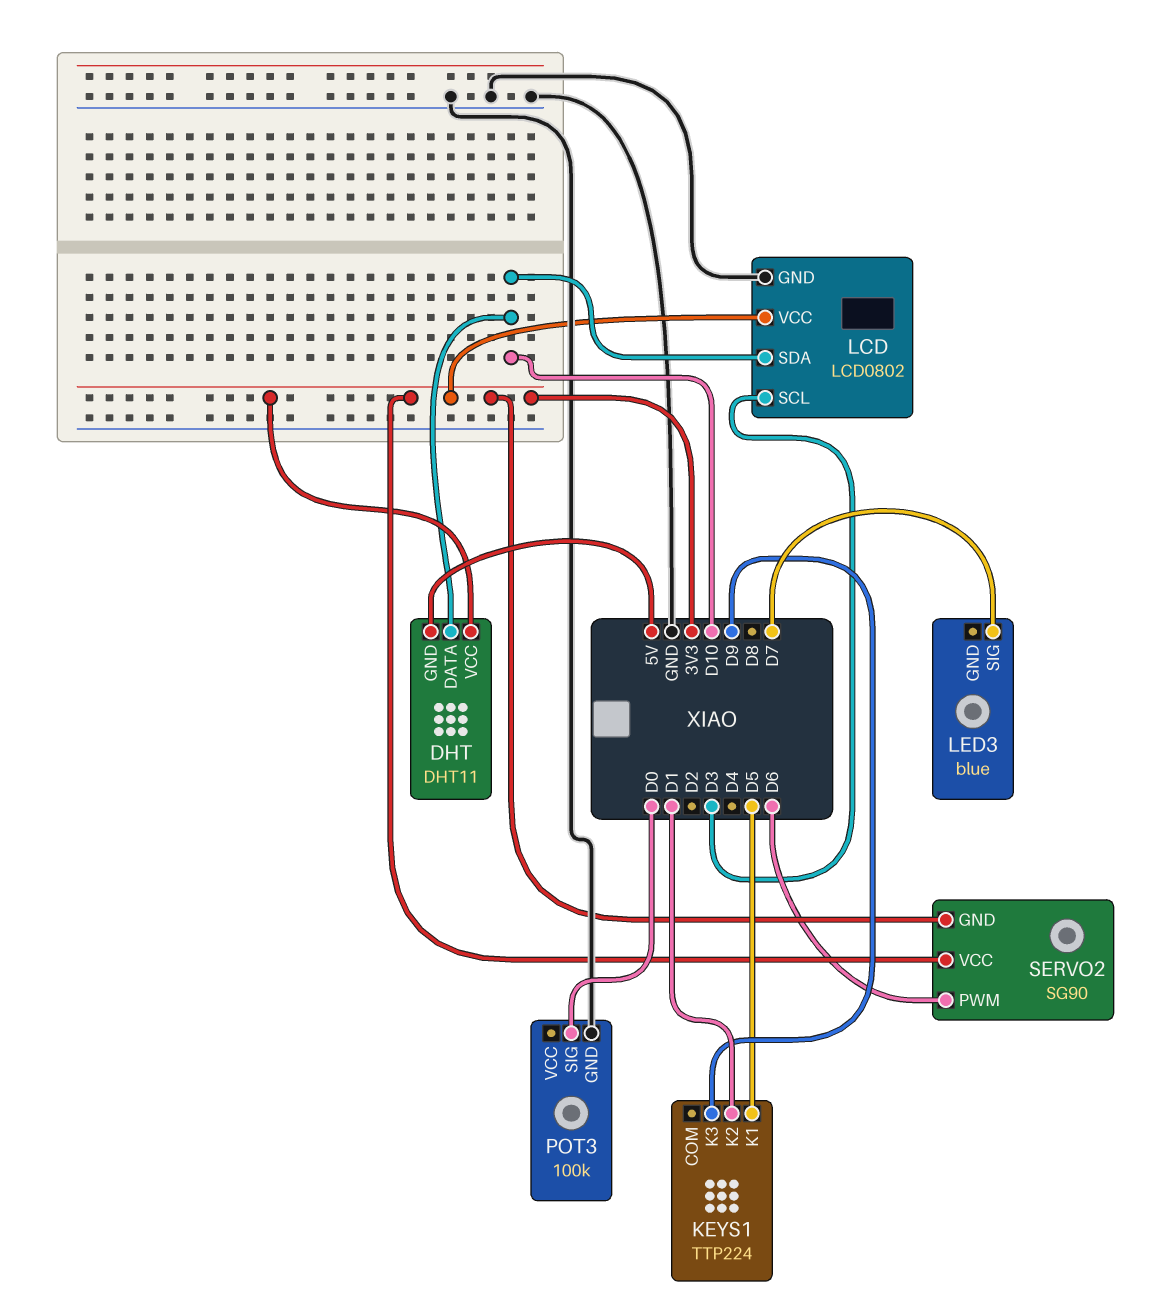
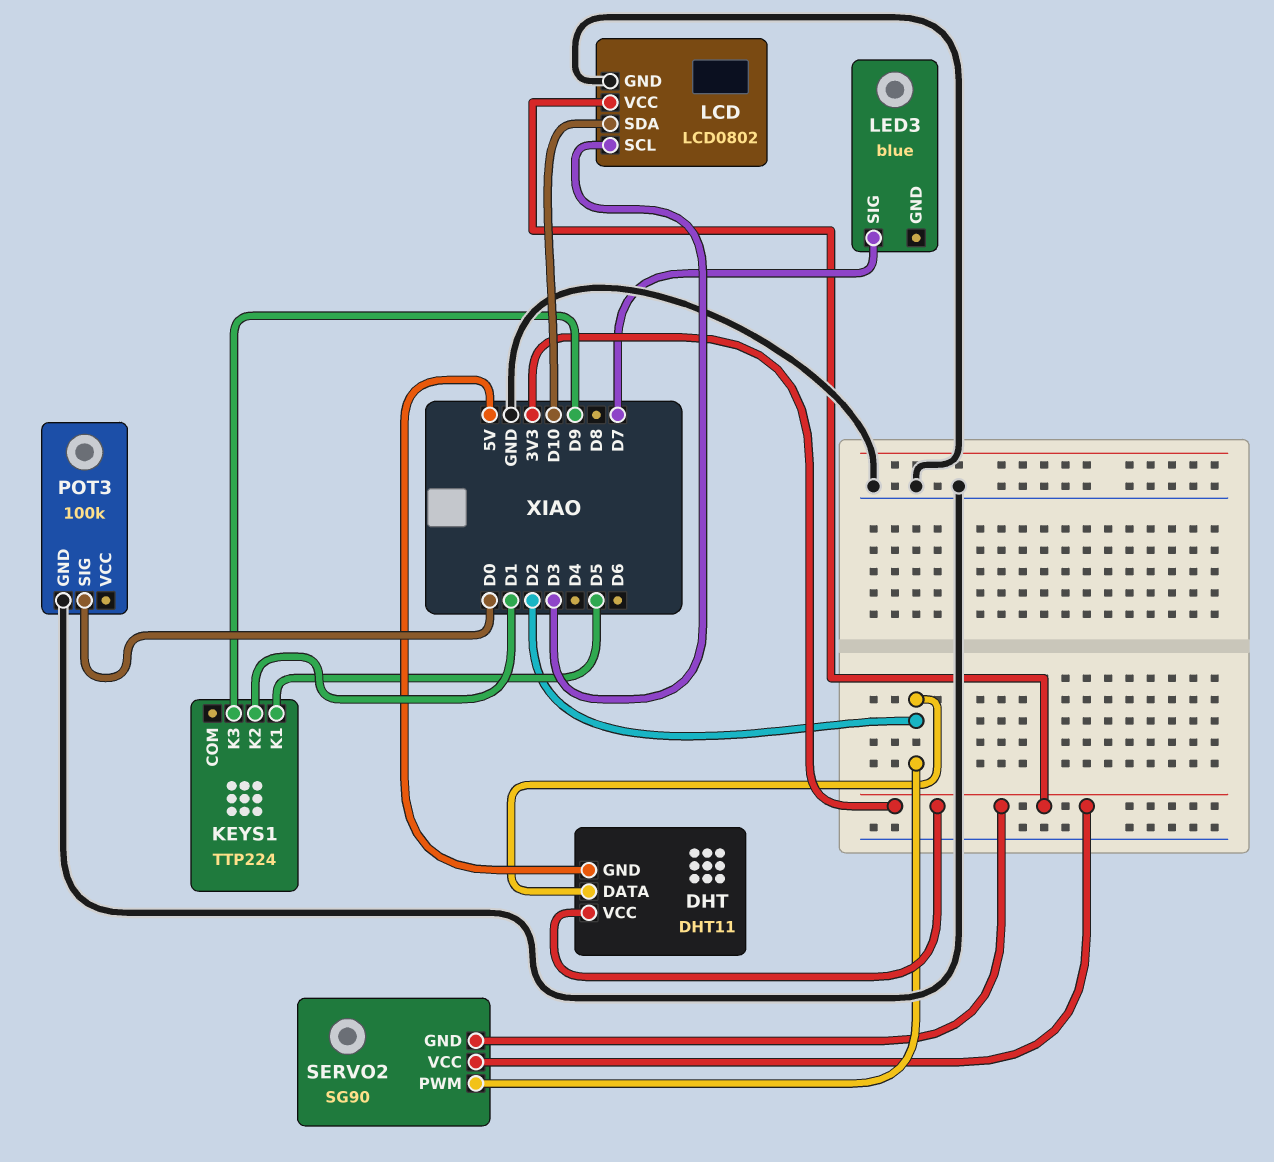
DHT pin DATA: D10 -> D2
SERVO2 pin PWM: D6 -> D2

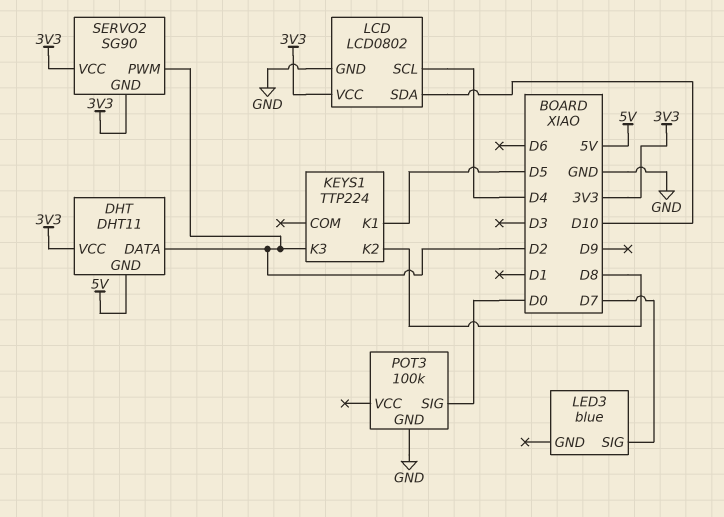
KEYS1 pin K2: D1 -> D8
KEYS1 pin K3: D9 -> D2
LCD pin SCL: D3 -> D4

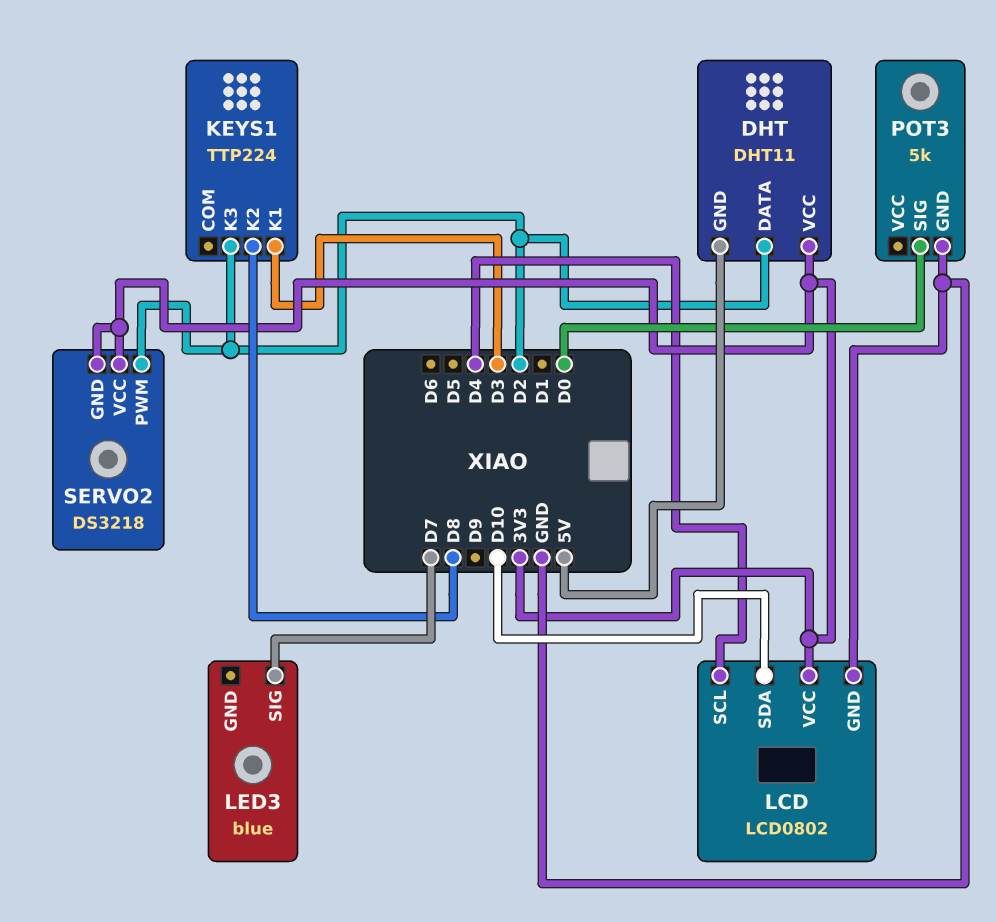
KEYS1 pin K1: D5 -> D3
POT3: 100k -> 5k
SERVO2: SG90 -> DS3218

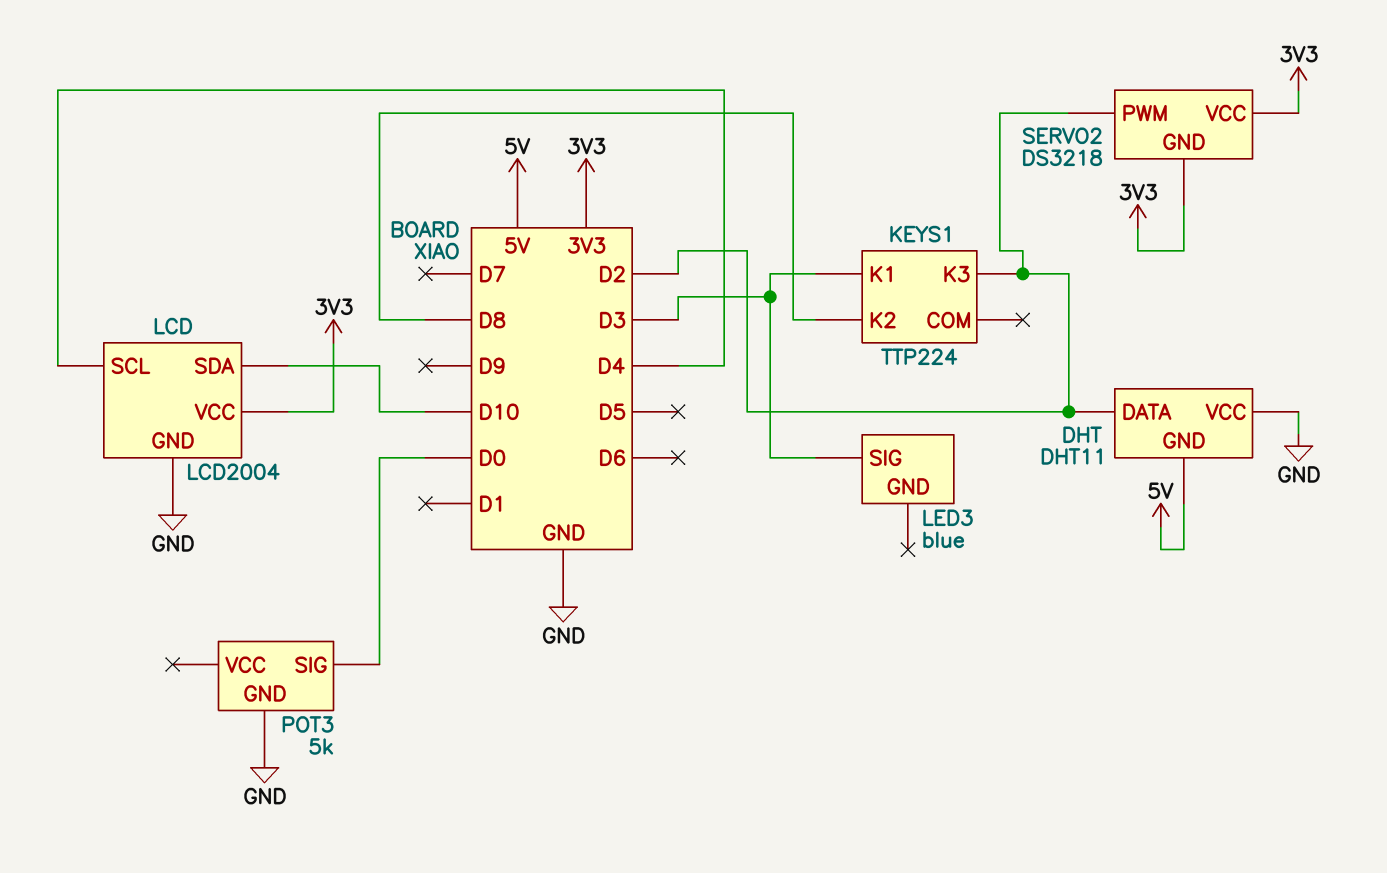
DHT pin VCC: 3V3 -> GND
LCD: LCD0802 -> LCD2004
LED3 pin SIG: D7 -> D3

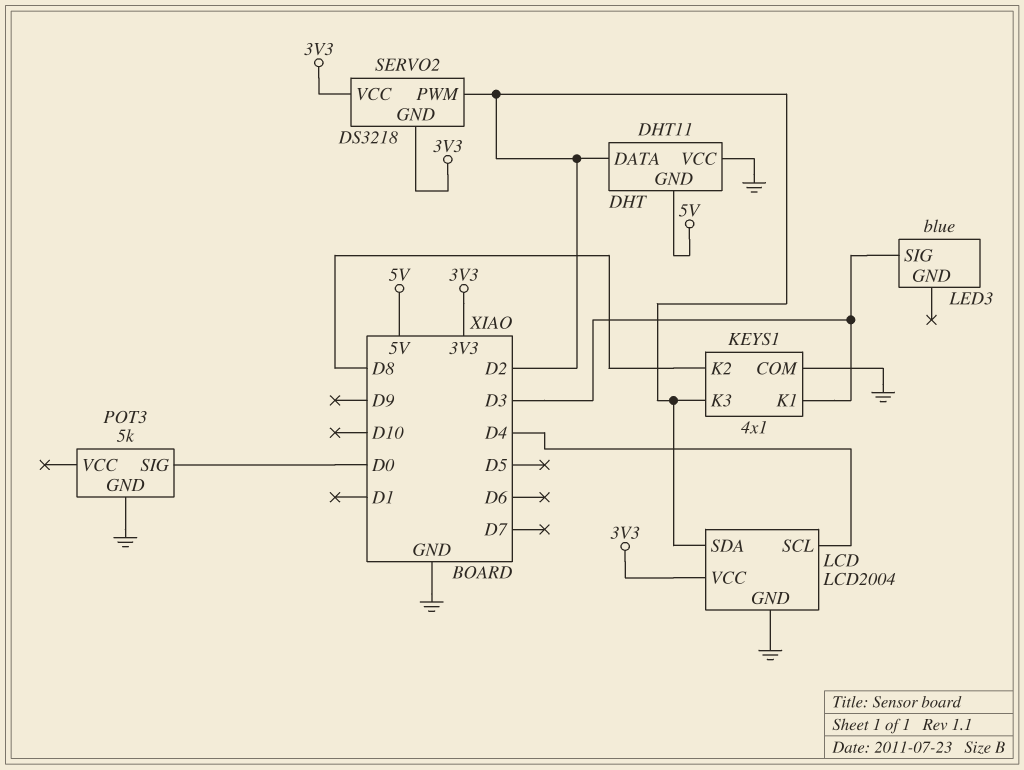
KEYS1: TTP224 -> 4x1
KEYS1 pin COM: none -> GND
LCD pin SDA: D10 -> D2

